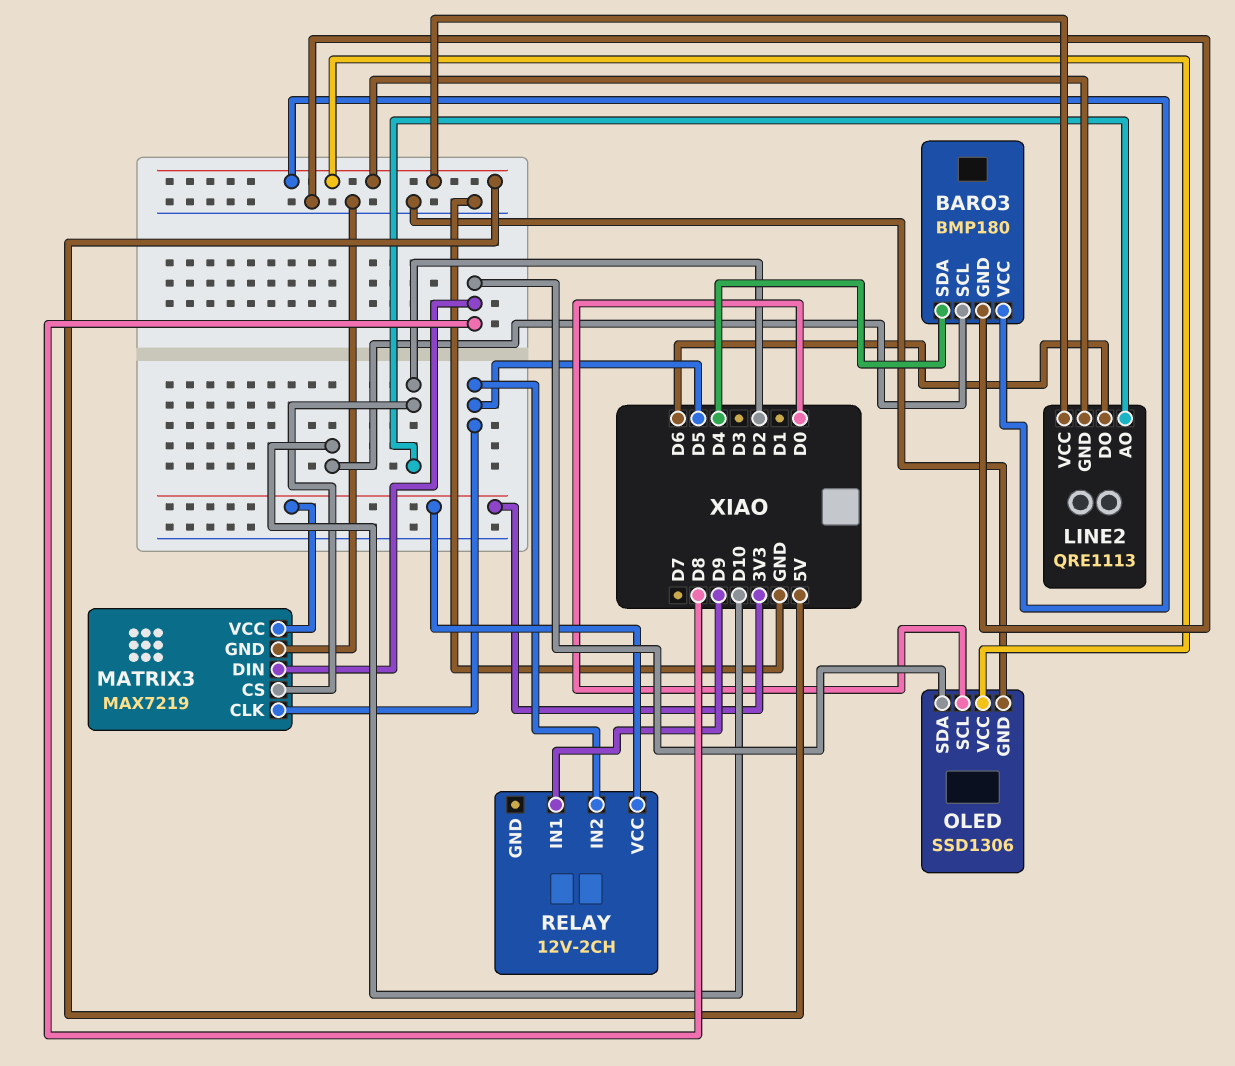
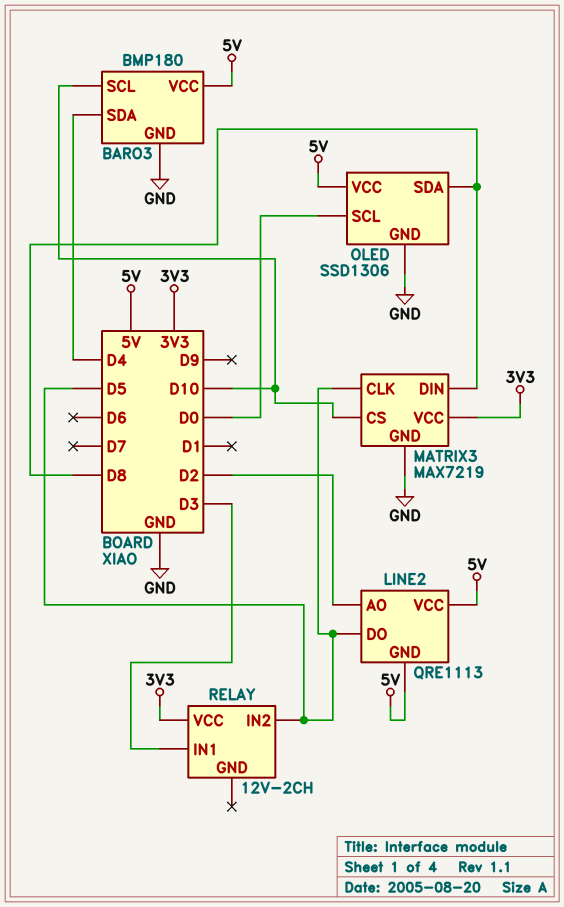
LINE2 pin DO: D6 -> D5
MATRIX3 pin CS: D2 -> D10
RELAY pin IN1: D9 -> D3

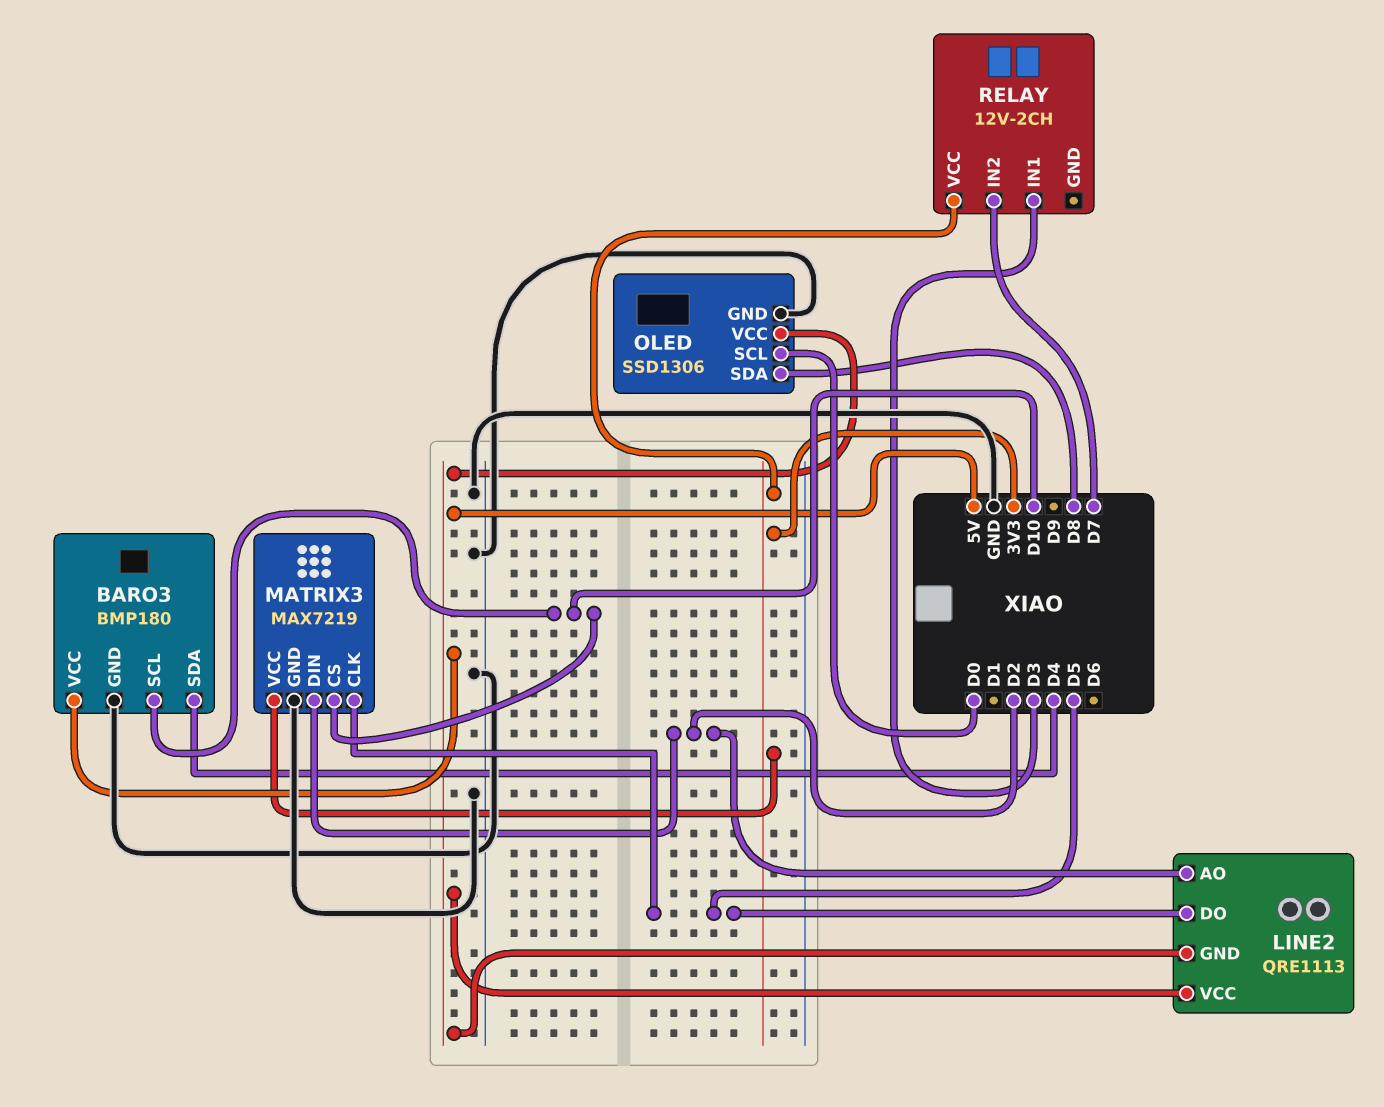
MATRIX3 pin DIN: D8 -> D2
RELAY pin IN2: D5 -> D7

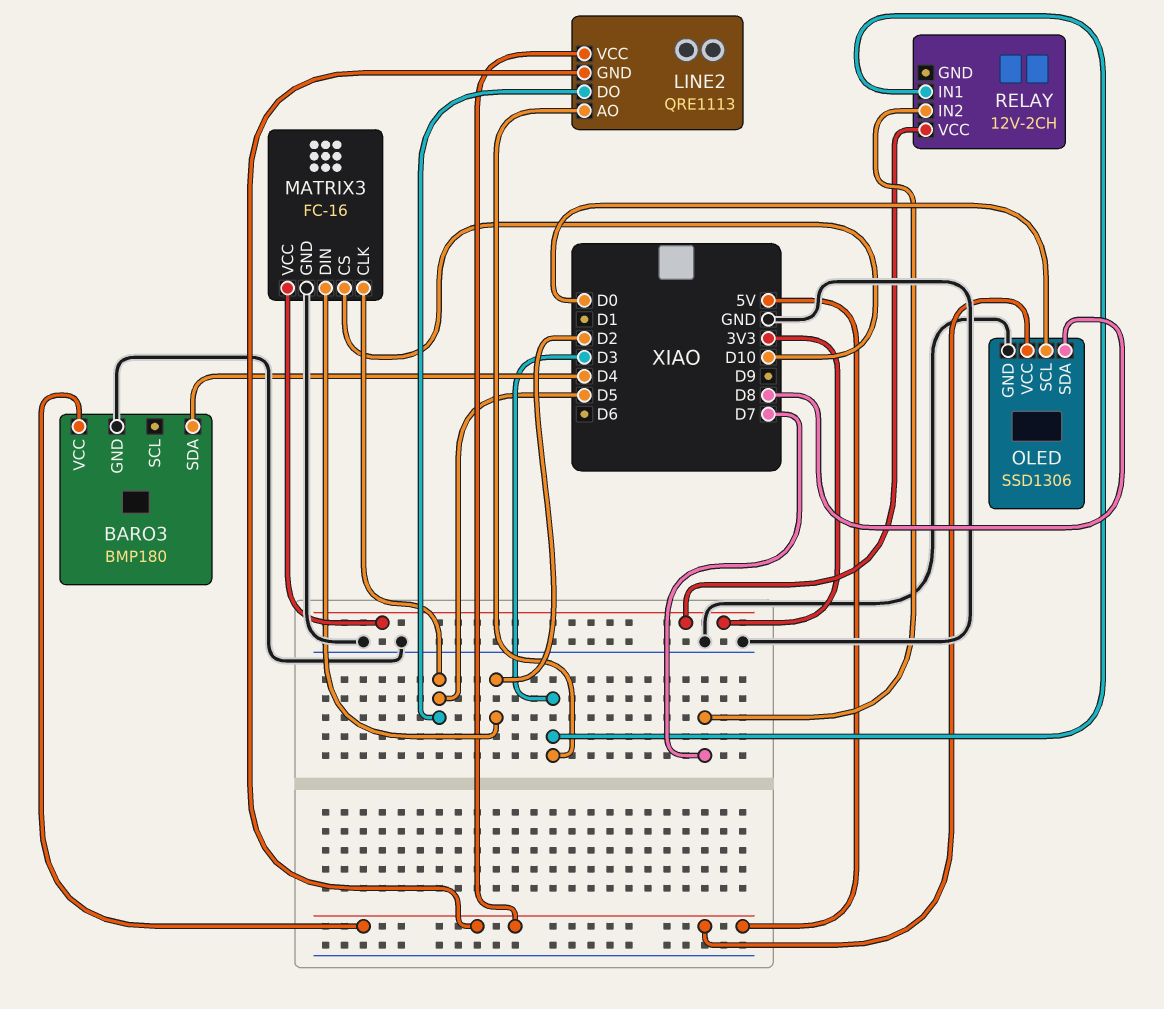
BARO3 pin SCL: D10 -> none
LINE2 pin AO: D2 -> D3
MATRIX3: MAX7219 -> FC-16

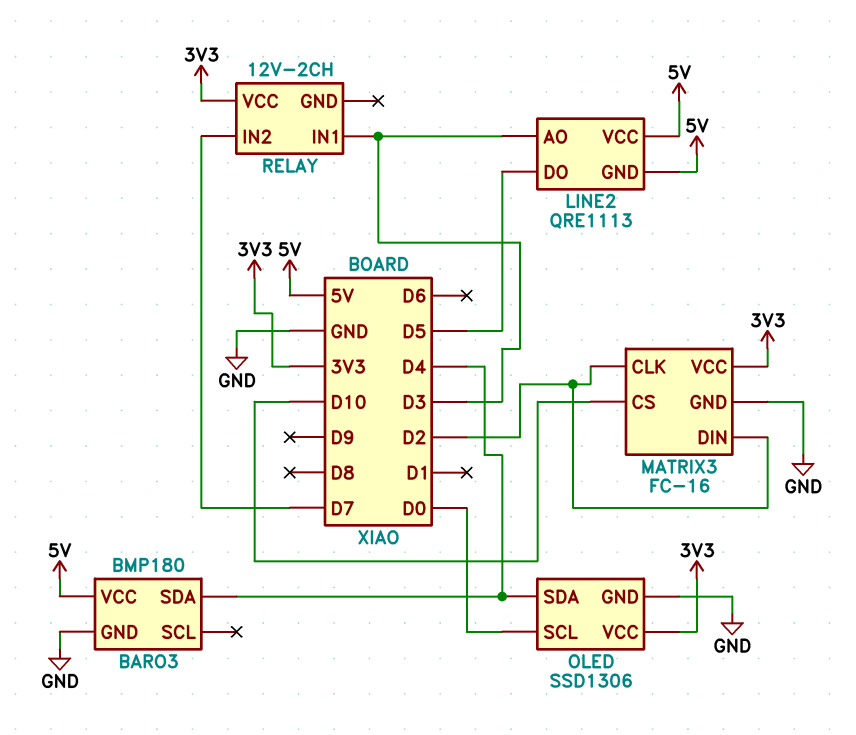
MATRIX3 pin CLK: D5 -> D2
OLED pin SDA: D8 -> D4
OLED pin VCC: 5V -> 3V3

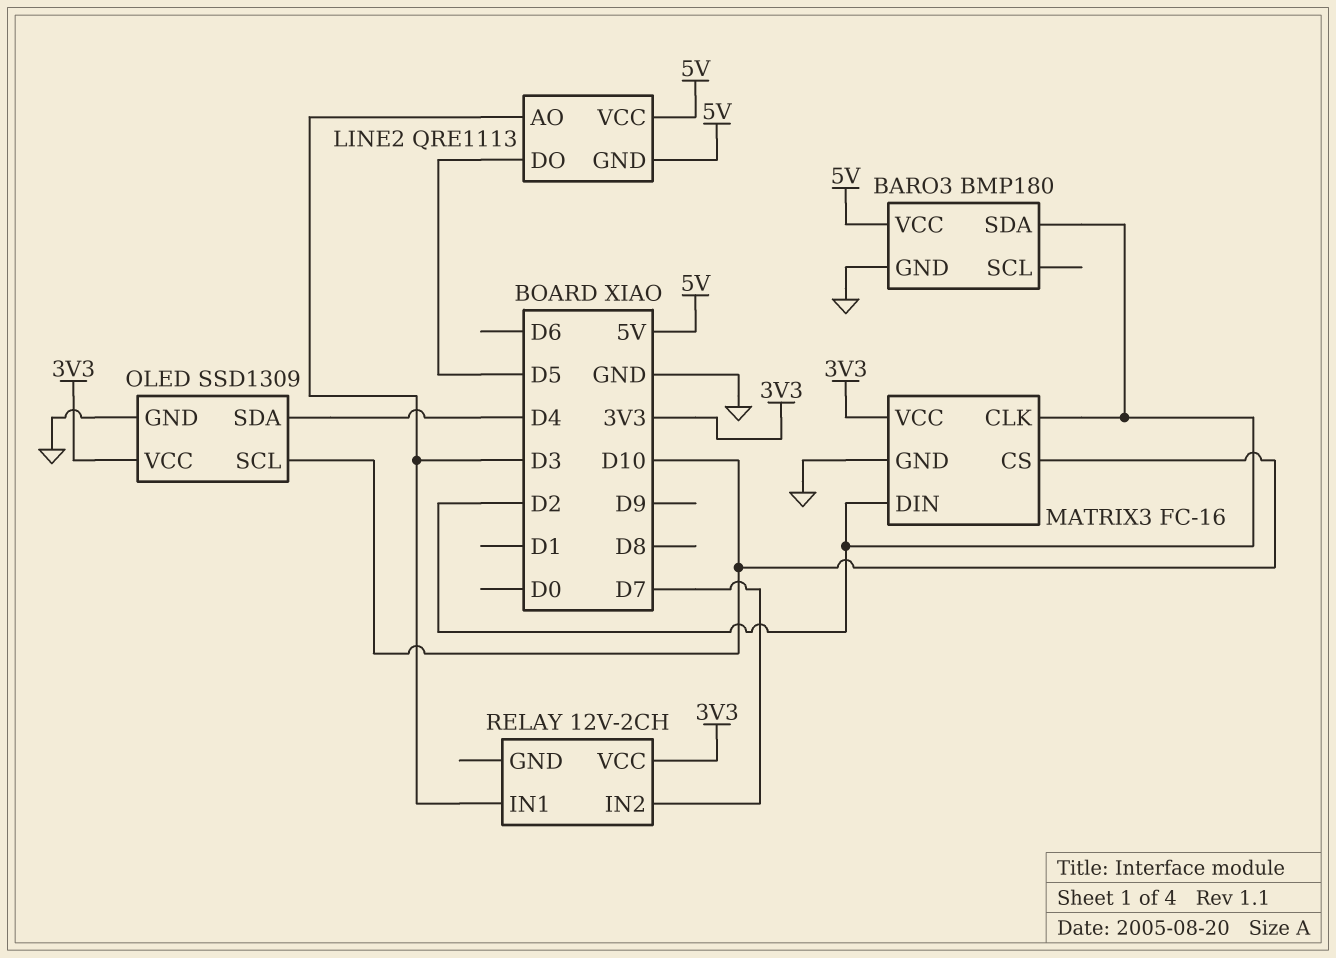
BARO3 pin SDA: D4 -> D2
OLED: SSD1306 -> SSD1309
OLED pin SCL: D0 -> D10

